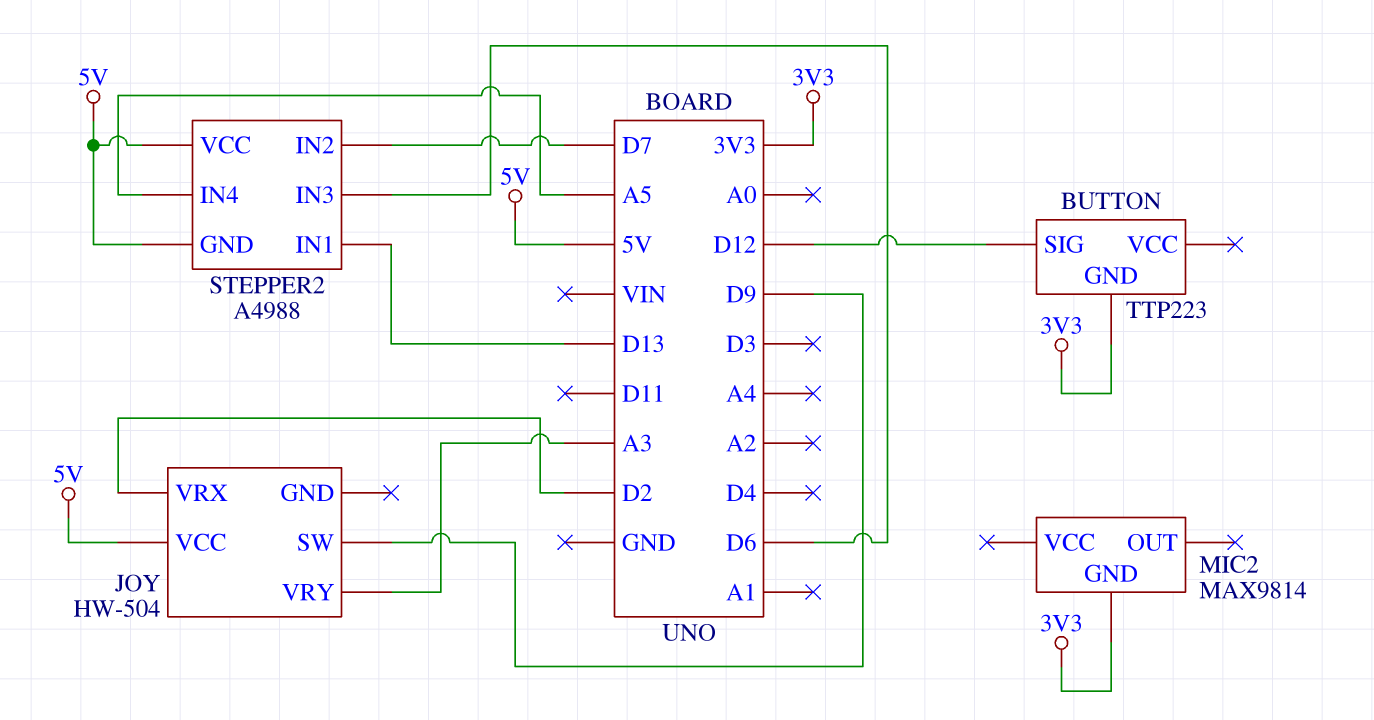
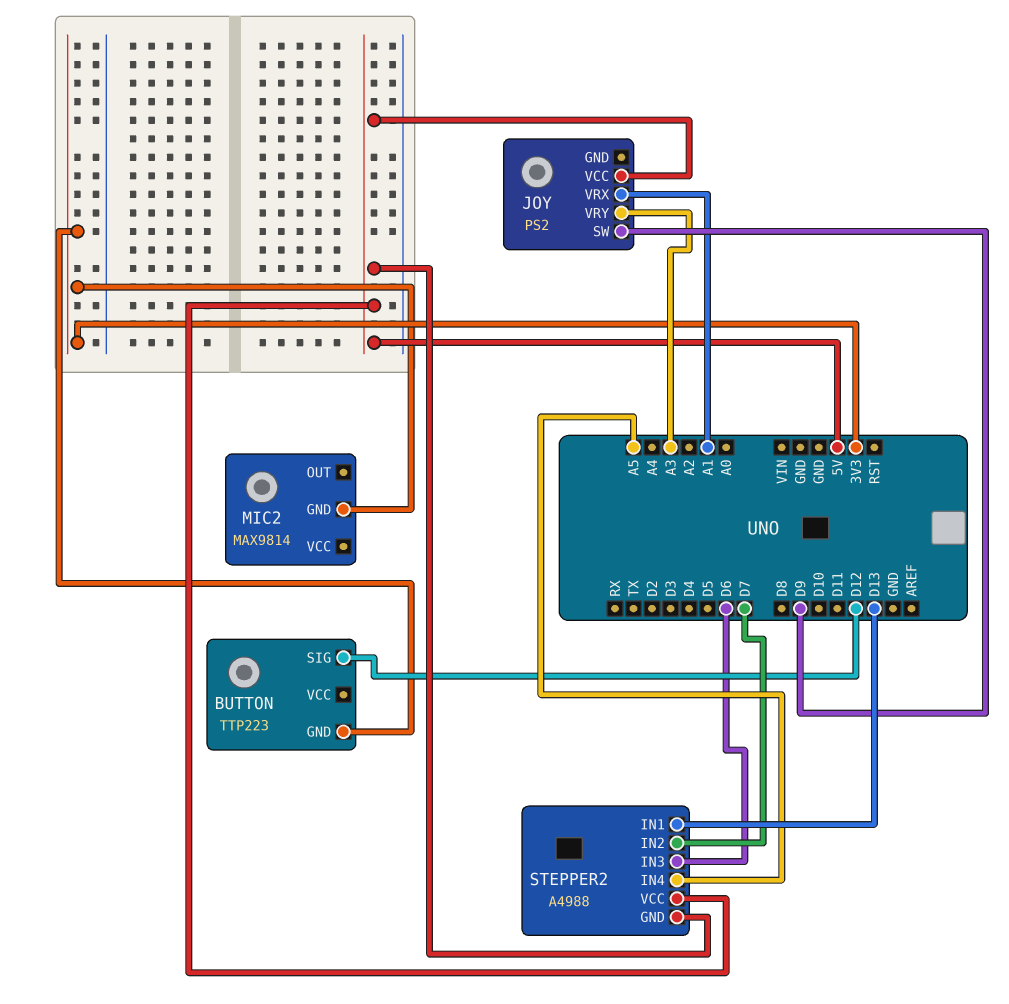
JOY: HW-504 -> PS2
JOY pin VRX: D2 -> A1

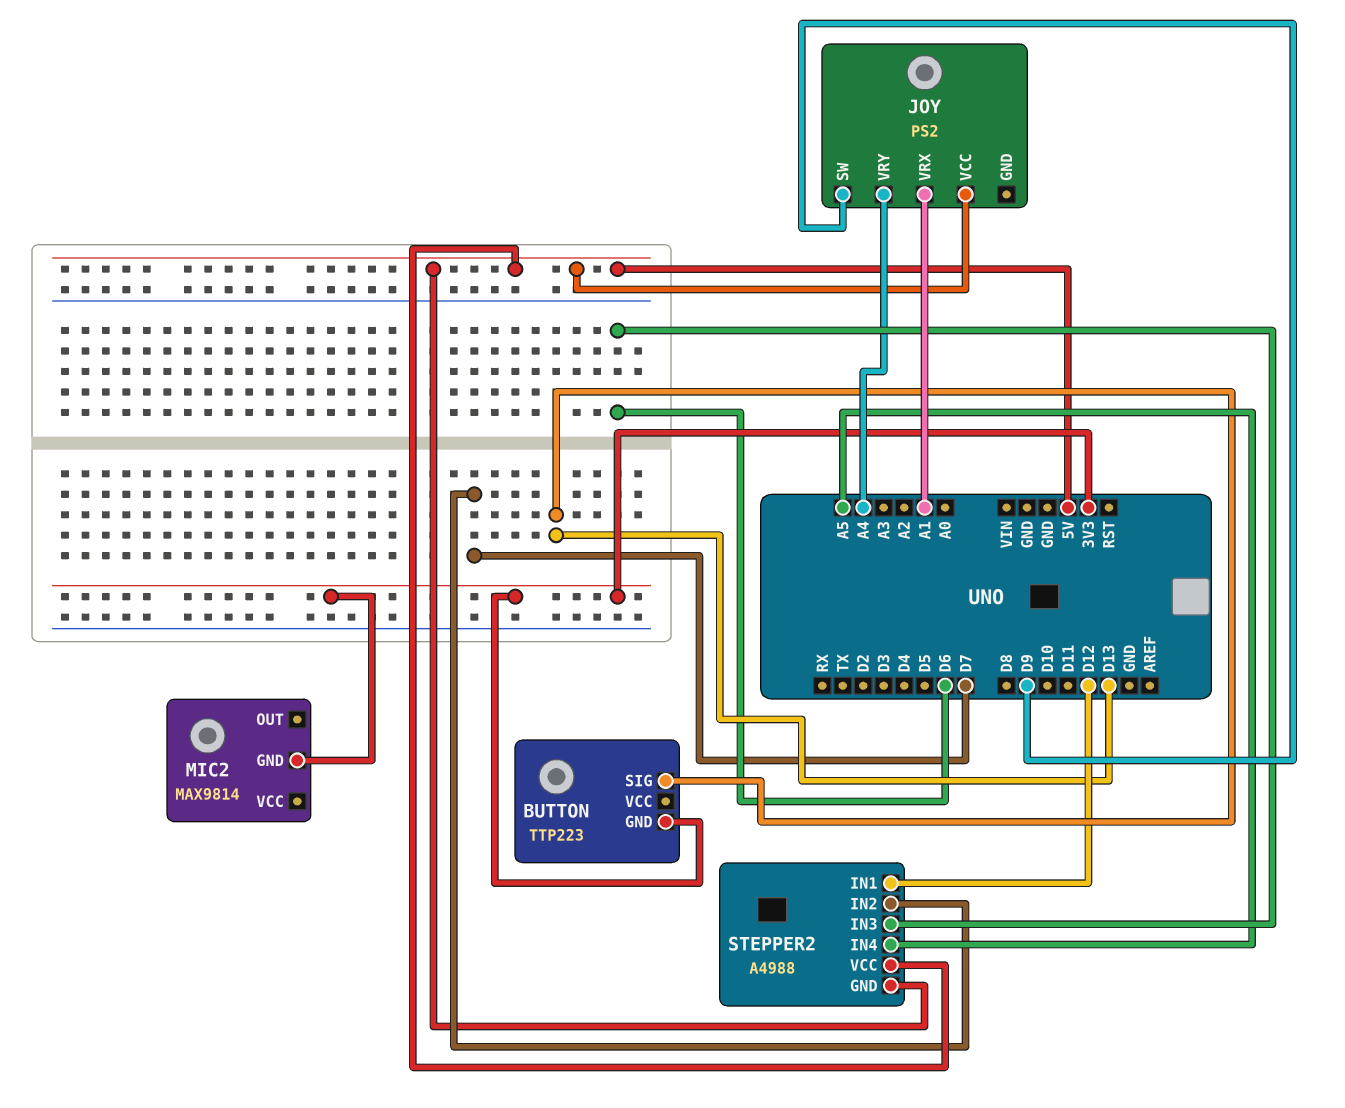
BUTTON pin SIG: D12 -> D13
JOY pin VRY: A3 -> A4
STEPPER2 pin IN1: D13 -> D12

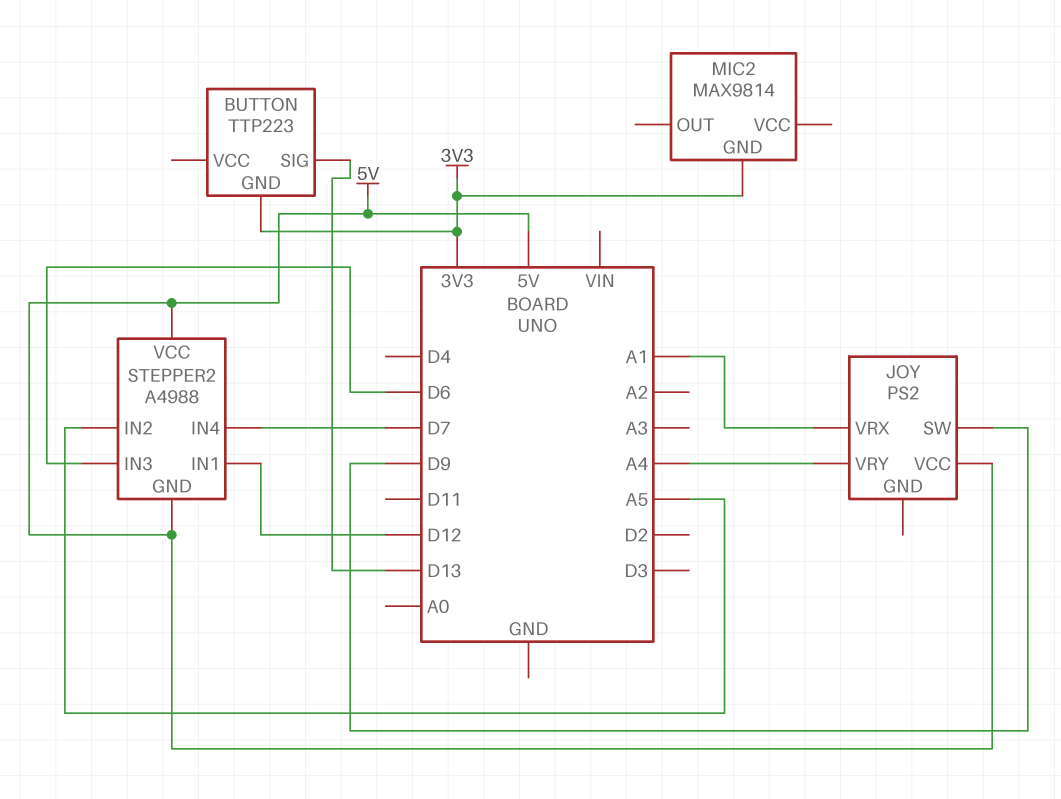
STEPPER2 pin IN2: D7 -> A5
STEPPER2 pin IN4: A5 -> D7

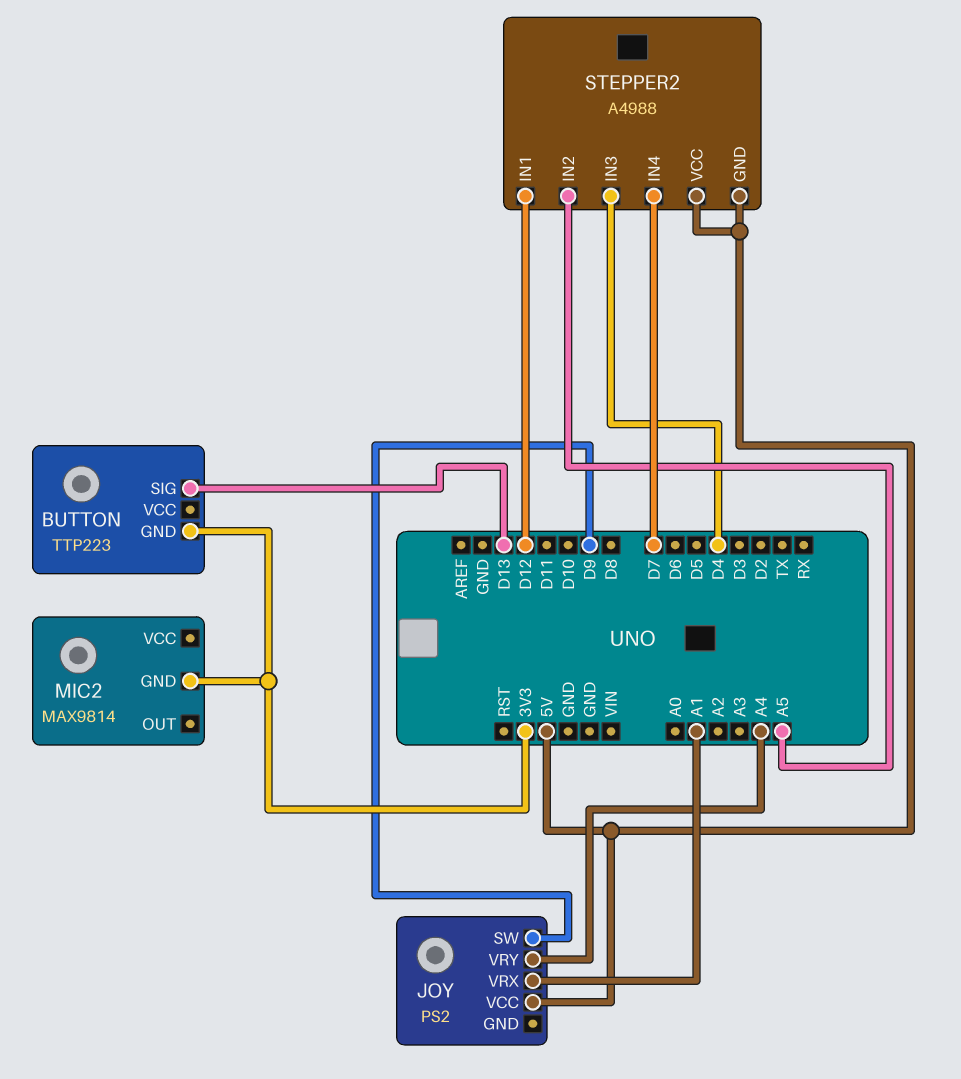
STEPPER2 pin IN3: D6 -> D4

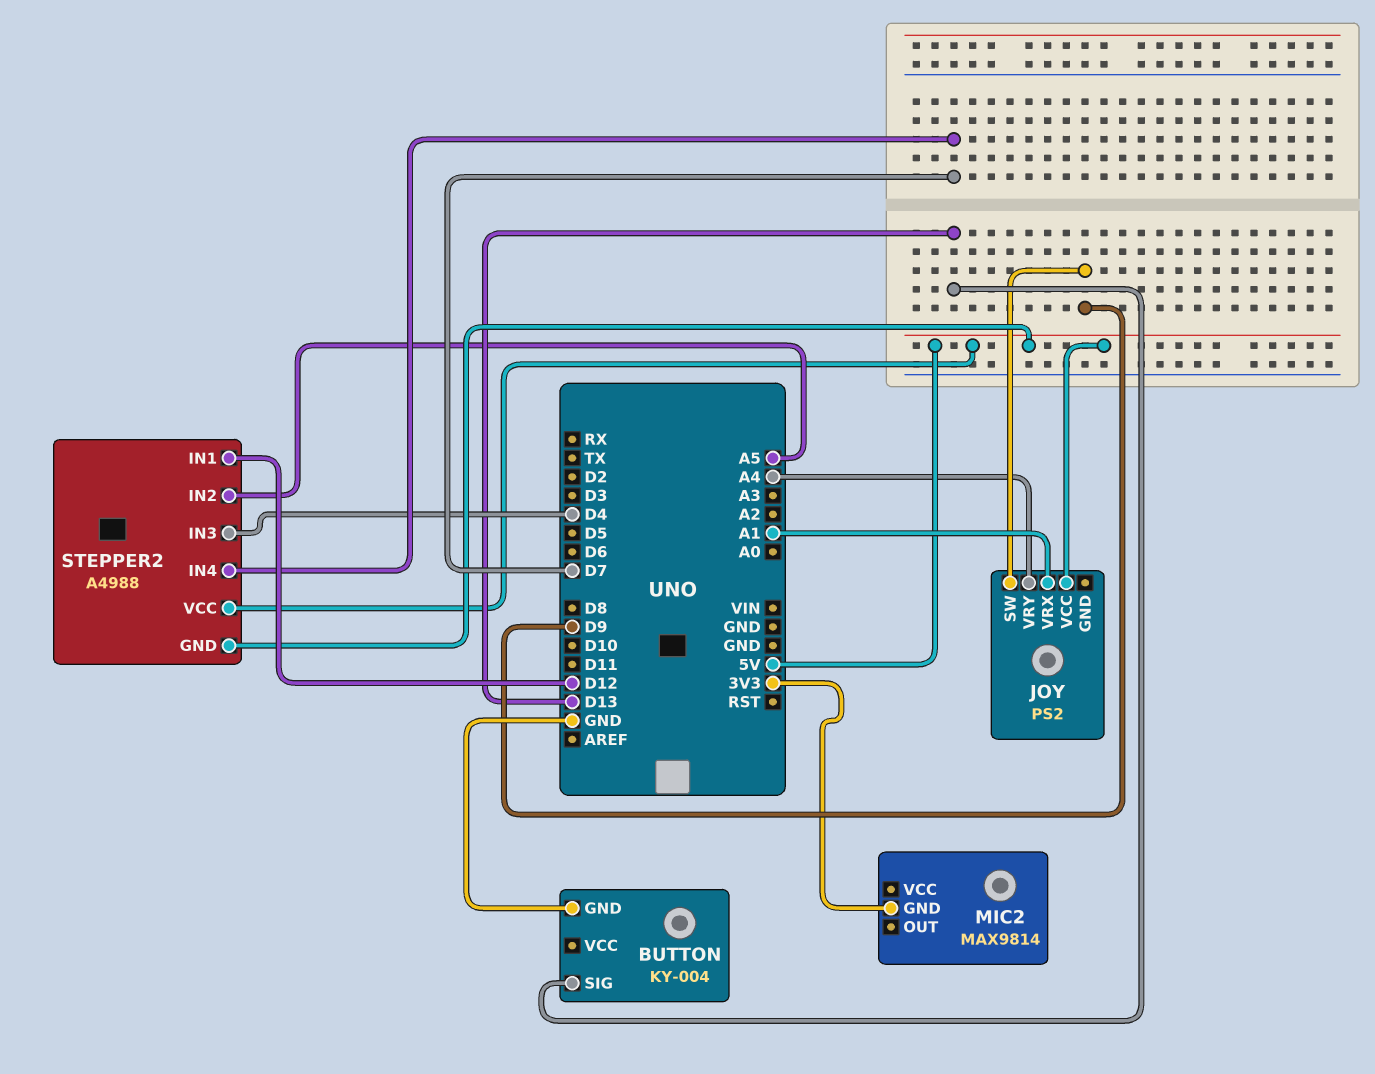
BUTTON: TTP223 -> KY-004
BUTTON pin GND: 3V3 -> GND

